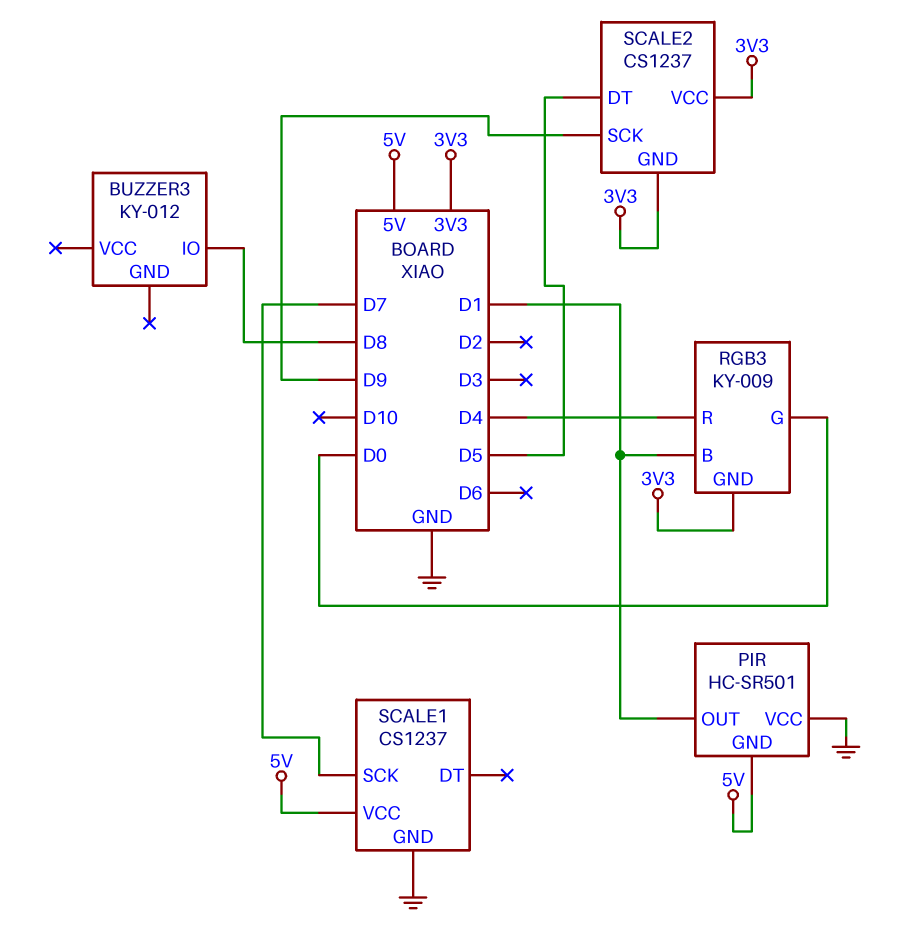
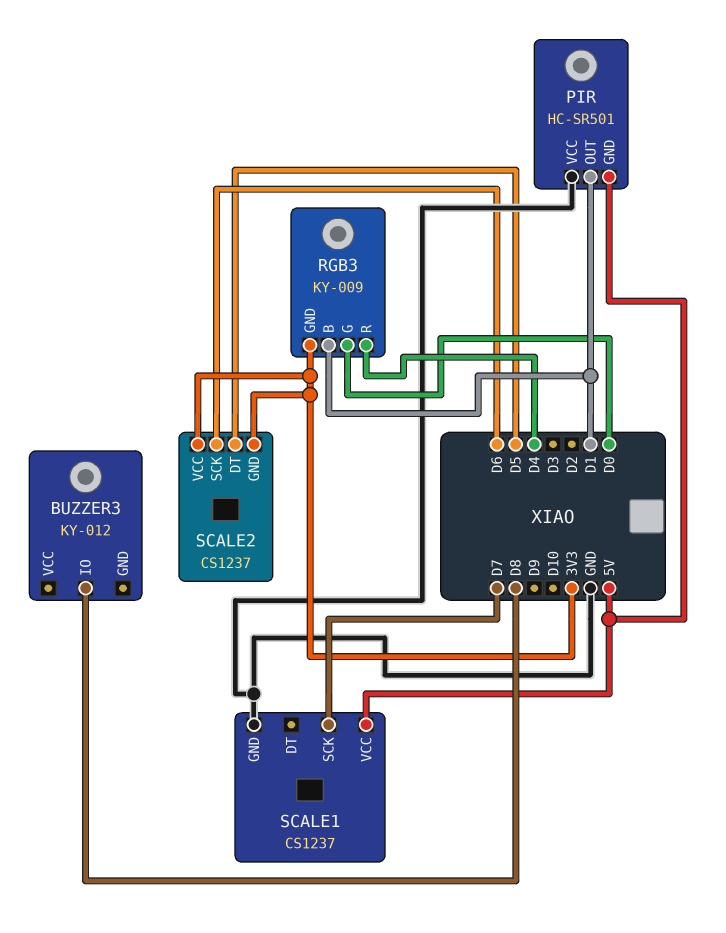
SCALE2 pin SCK: D9 -> D6

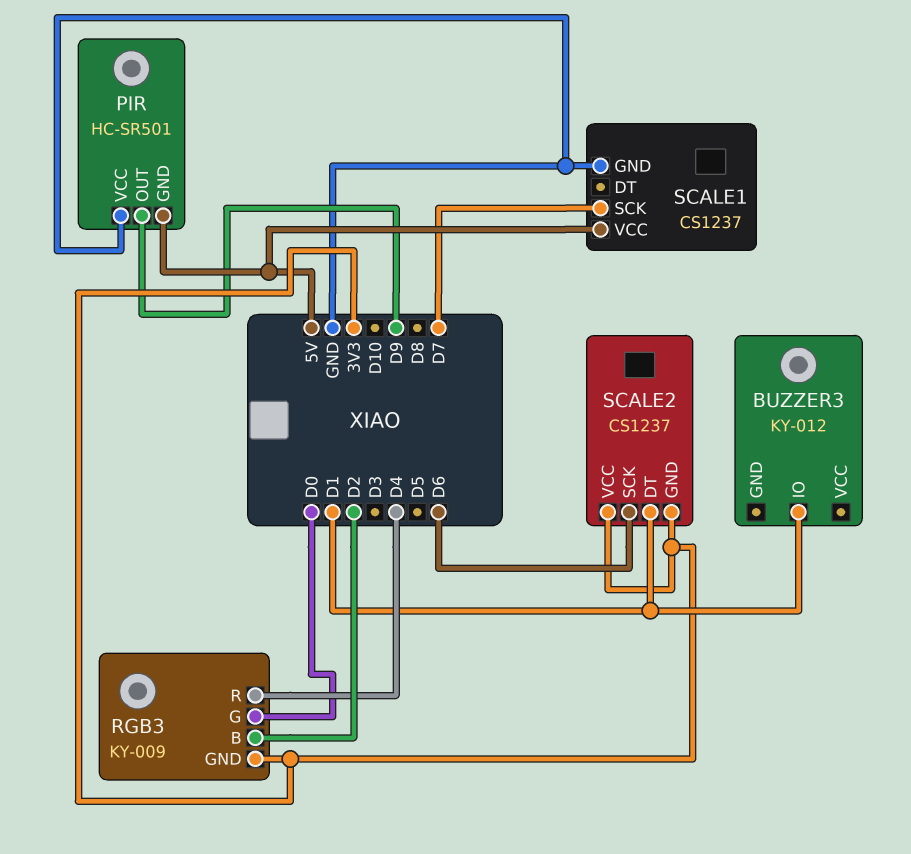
BUZZER3 pin IO: D8 -> D1
PIR pin OUT: D1 -> D9
RGB3 pin B: D1 -> D2
SCALE2 pin DT: D5 -> D1

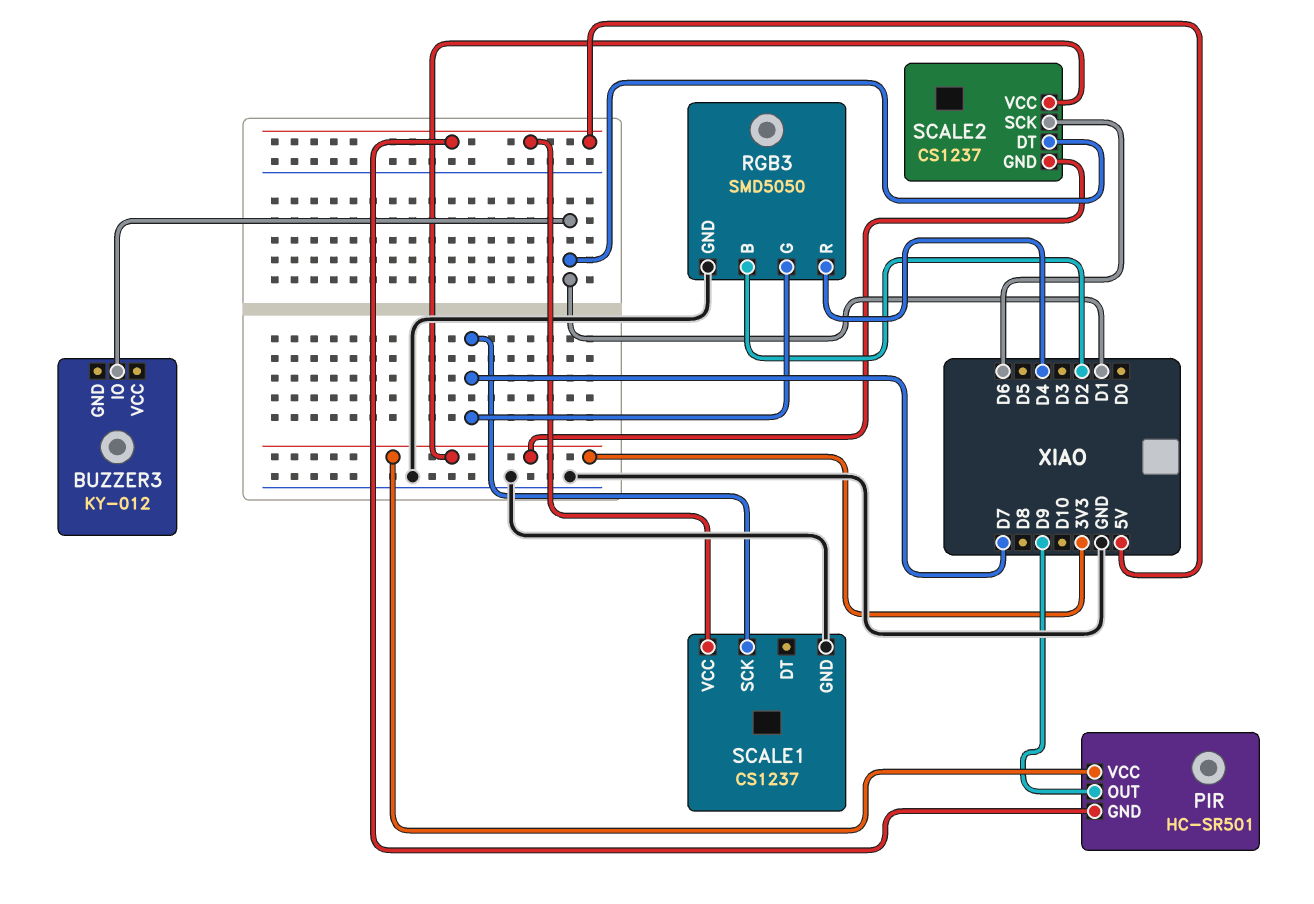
PIR pin VCC: GND -> 3V3
RGB3: KY-009 -> SMD5050
RGB3 pin G: D0 -> D7
RGB3 pin GND: 3V3 -> GND

